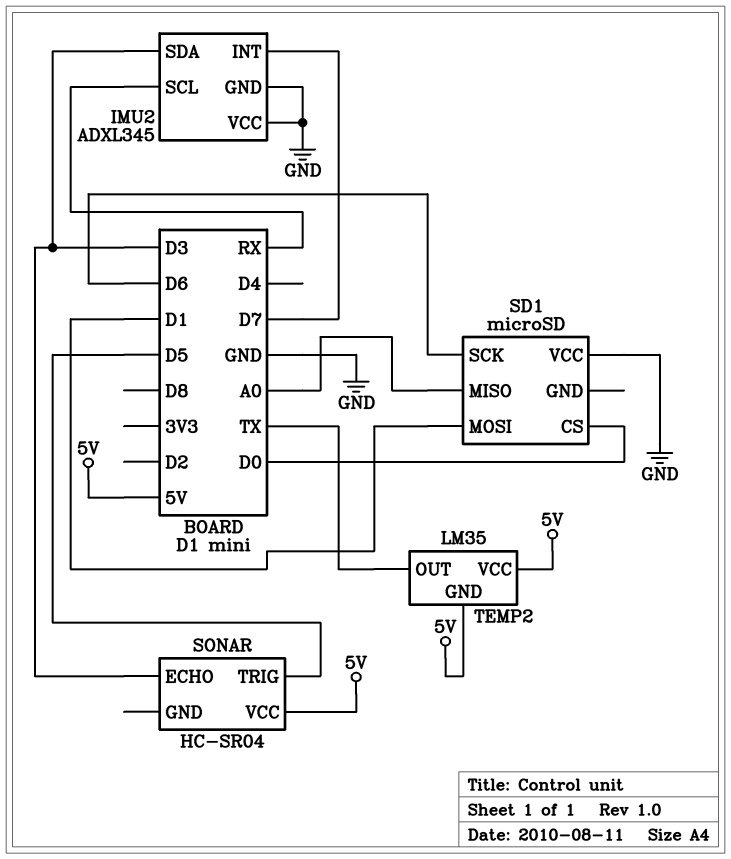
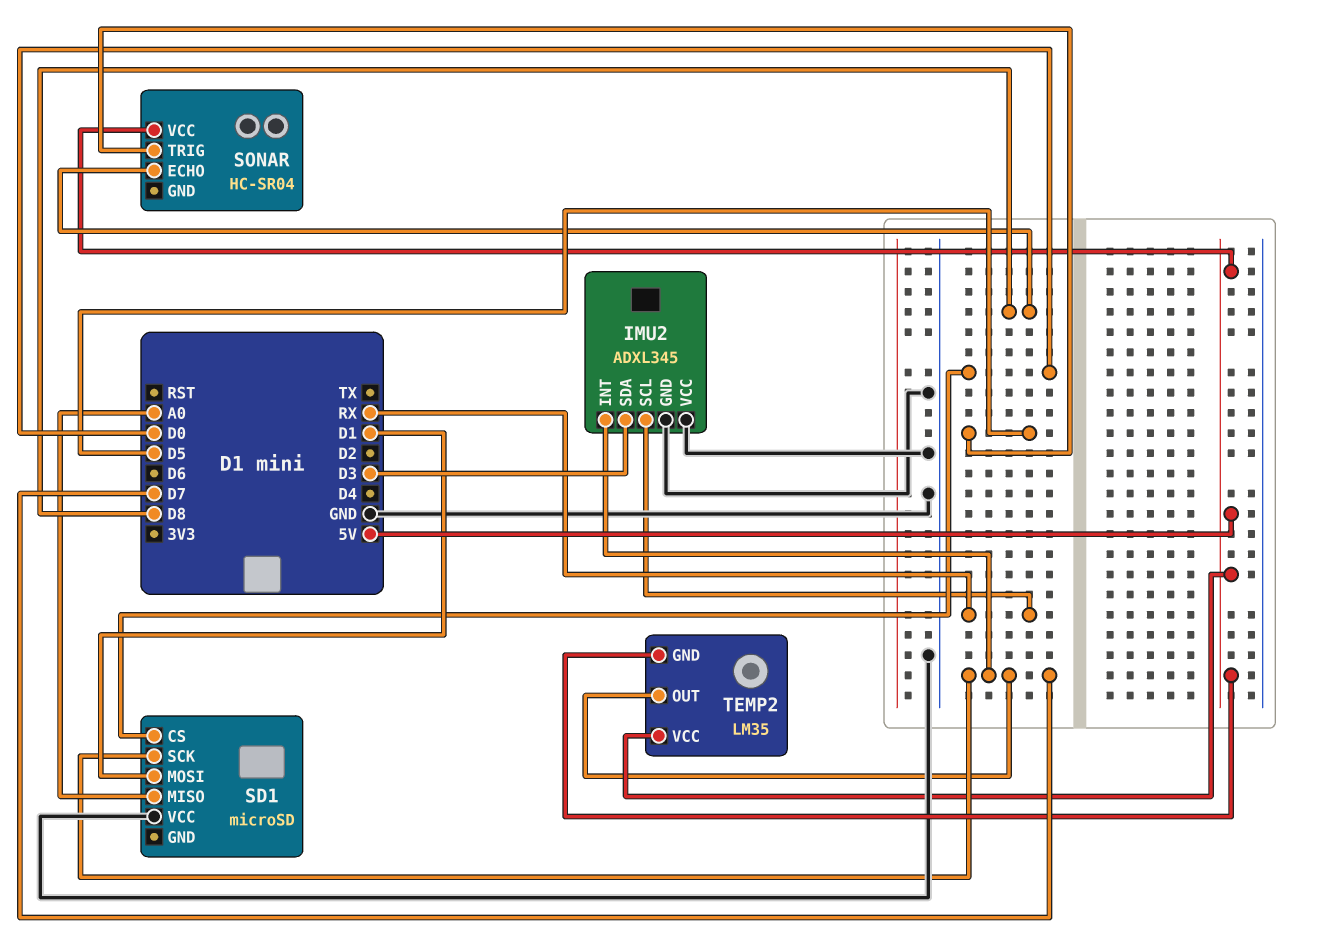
SD1 pin SCK: D6 -> D7
SONAR pin ECHO: D3 -> D8
TEMP2 pin OUT: TX -> D7

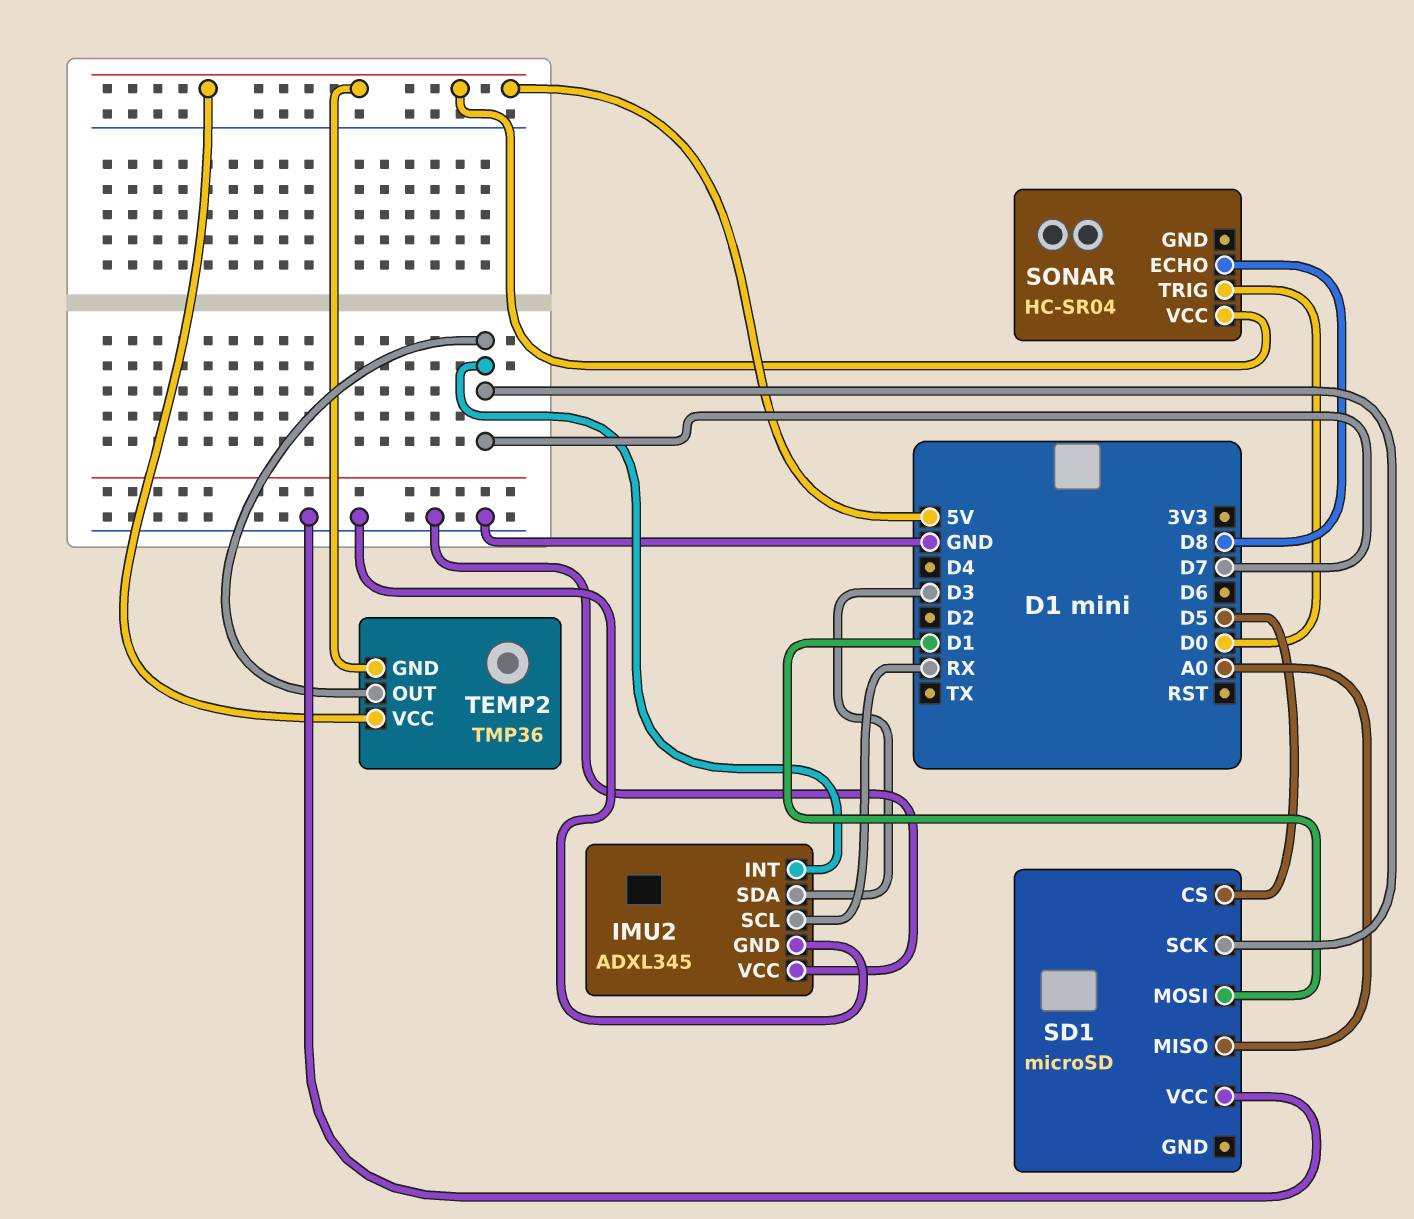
SD1 pin CS: D0 -> D5
SONAR pin TRIG: D5 -> D0
TEMP2: LM35 -> TMP36

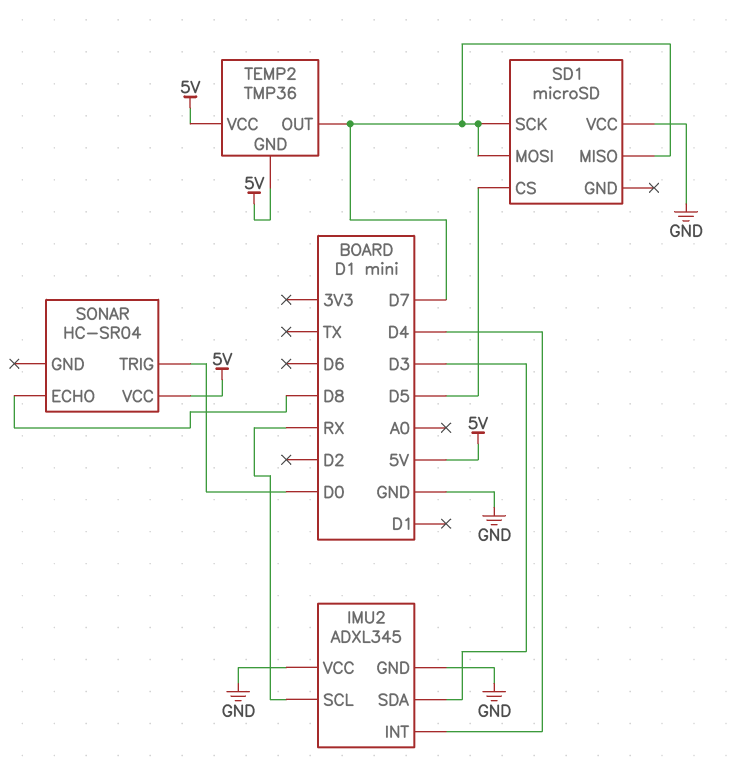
IMU2 pin INT: D7 -> D4
SD1 pin MISO: A0 -> D7
SD1 pin MOSI: D1 -> D7

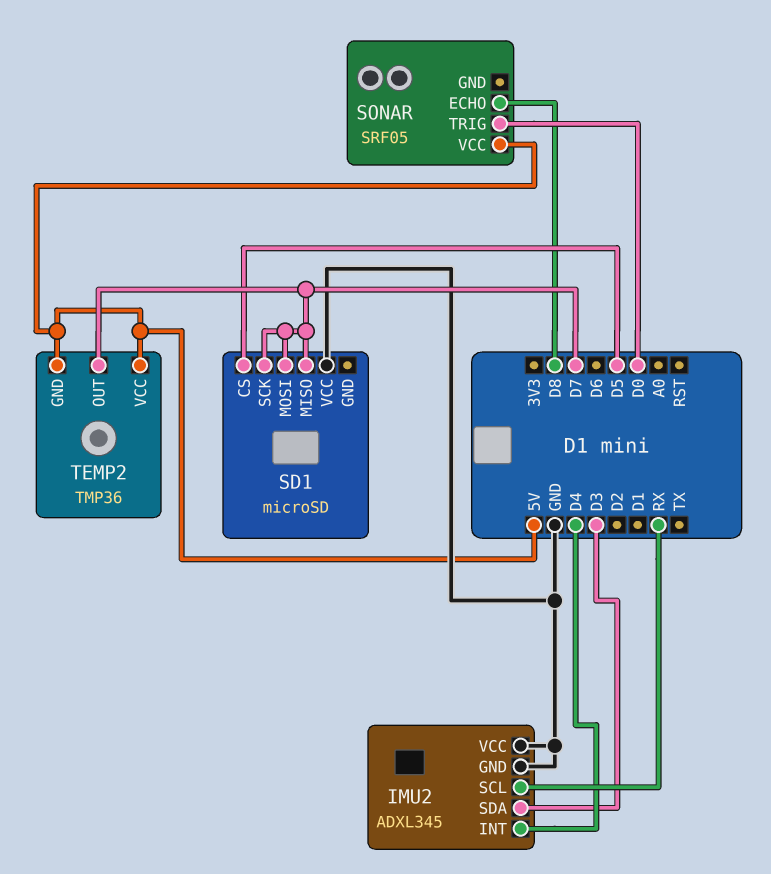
SONAR: HC-SR04 -> SRF05

